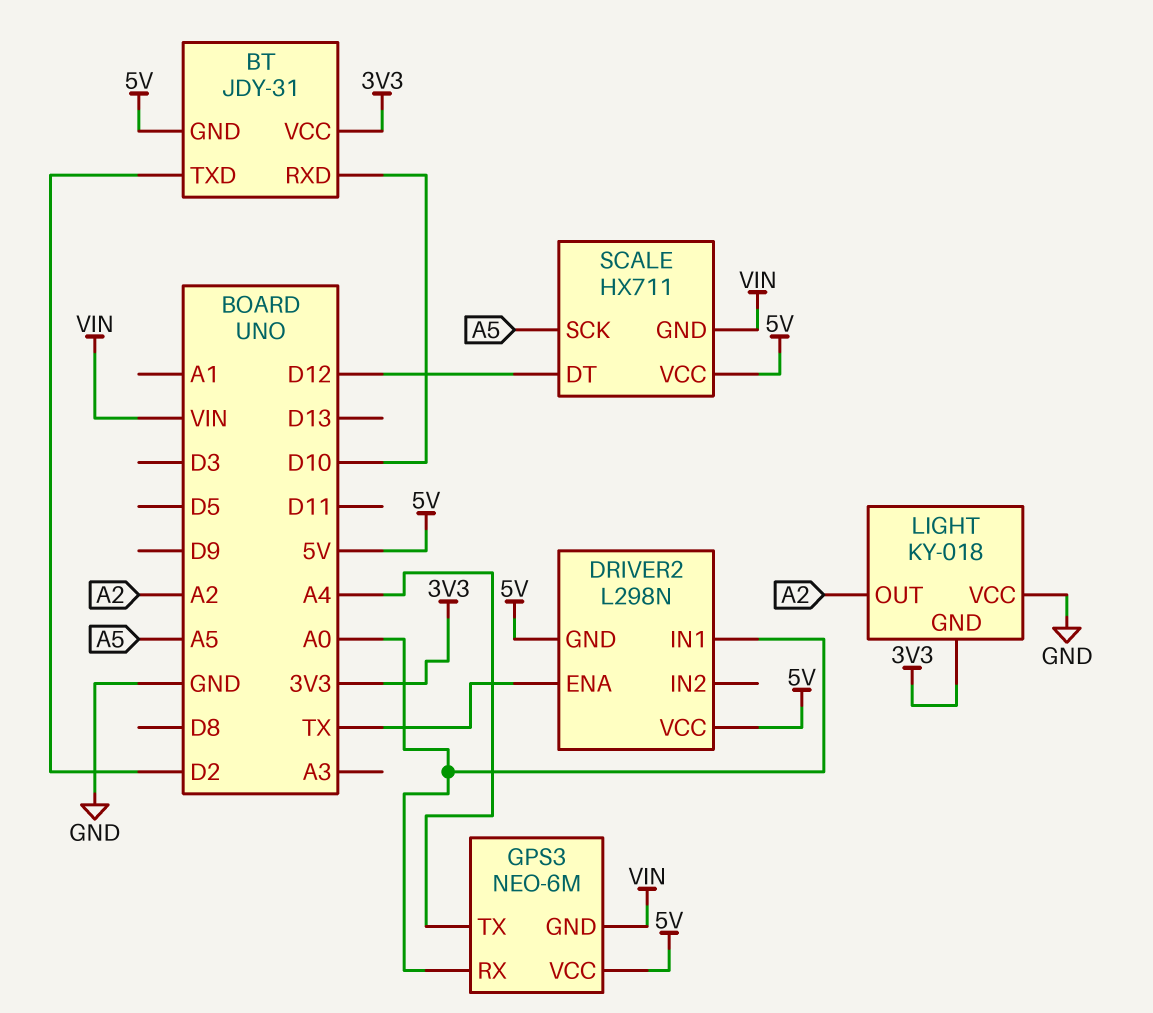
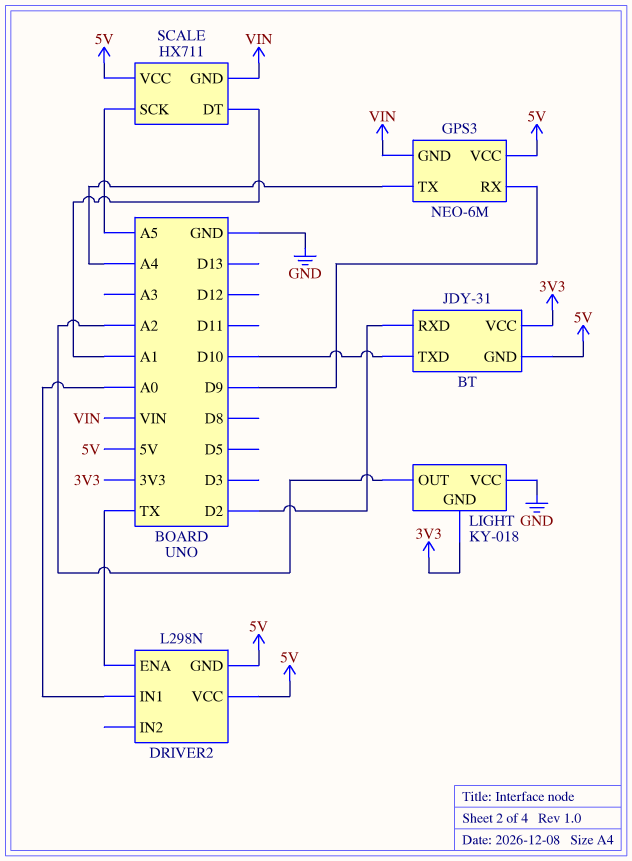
BT pin RXD: D10 -> D2
BT pin TXD: D2 -> D10
GPS3 pin RX: A0 -> D9
SCALE pin DT: D12 -> A1

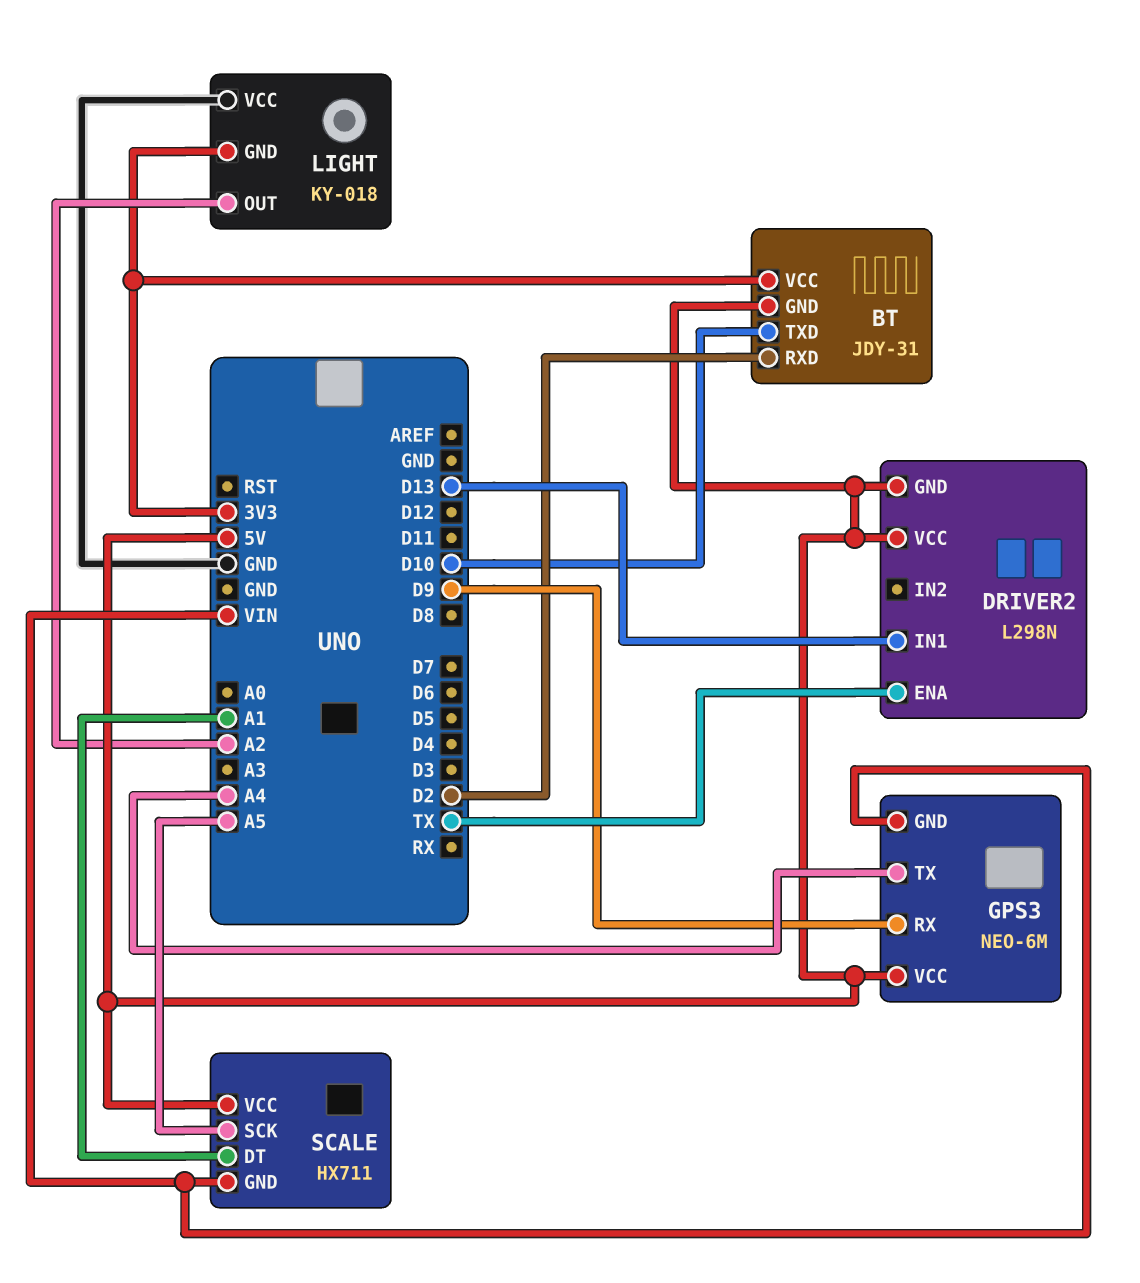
DRIVER2 pin IN1: A0 -> D13

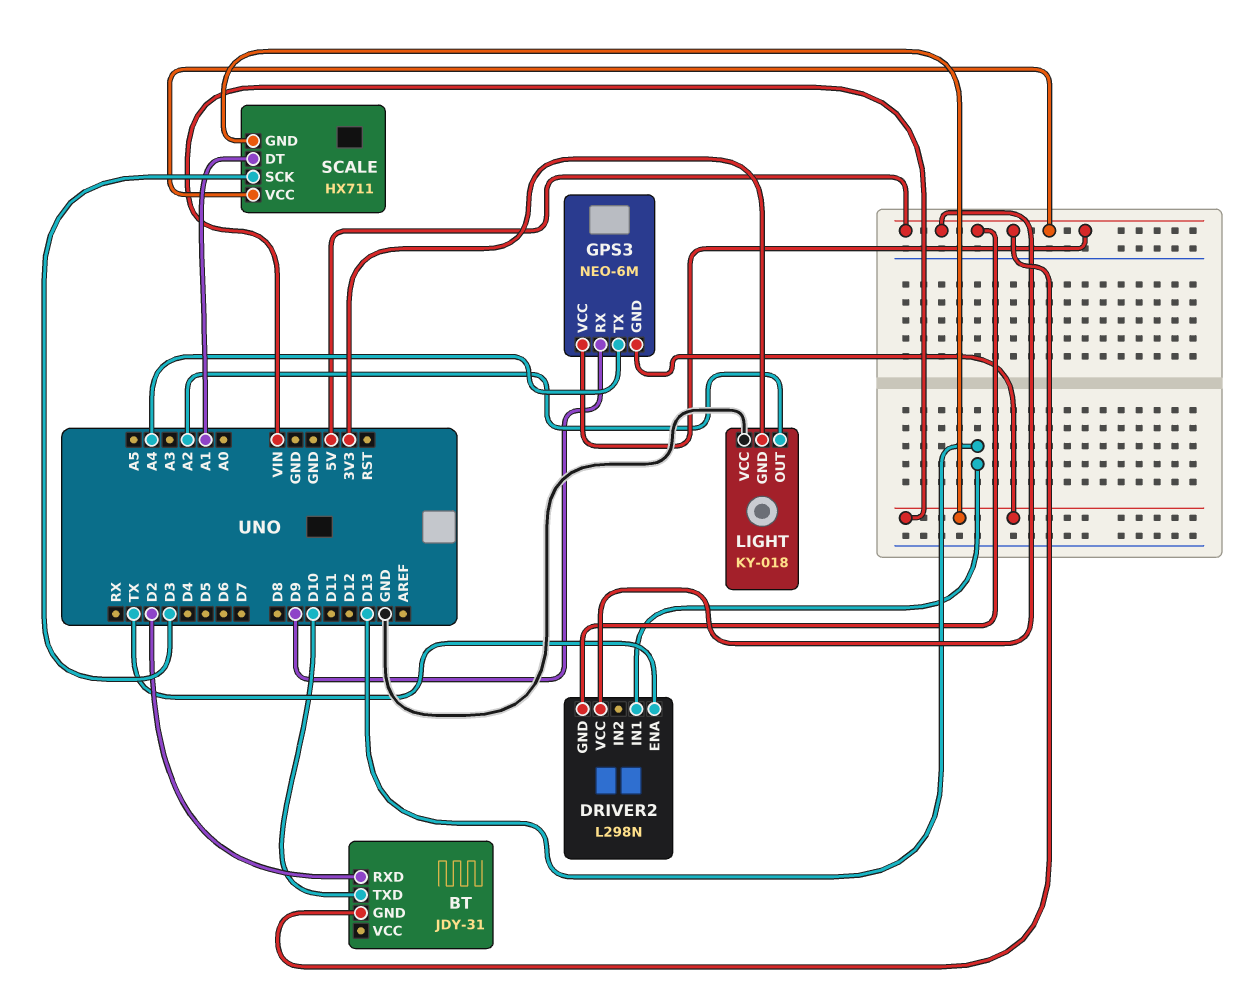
BT pin VCC: 3V3 -> none
SCALE pin SCK: A5 -> D3

